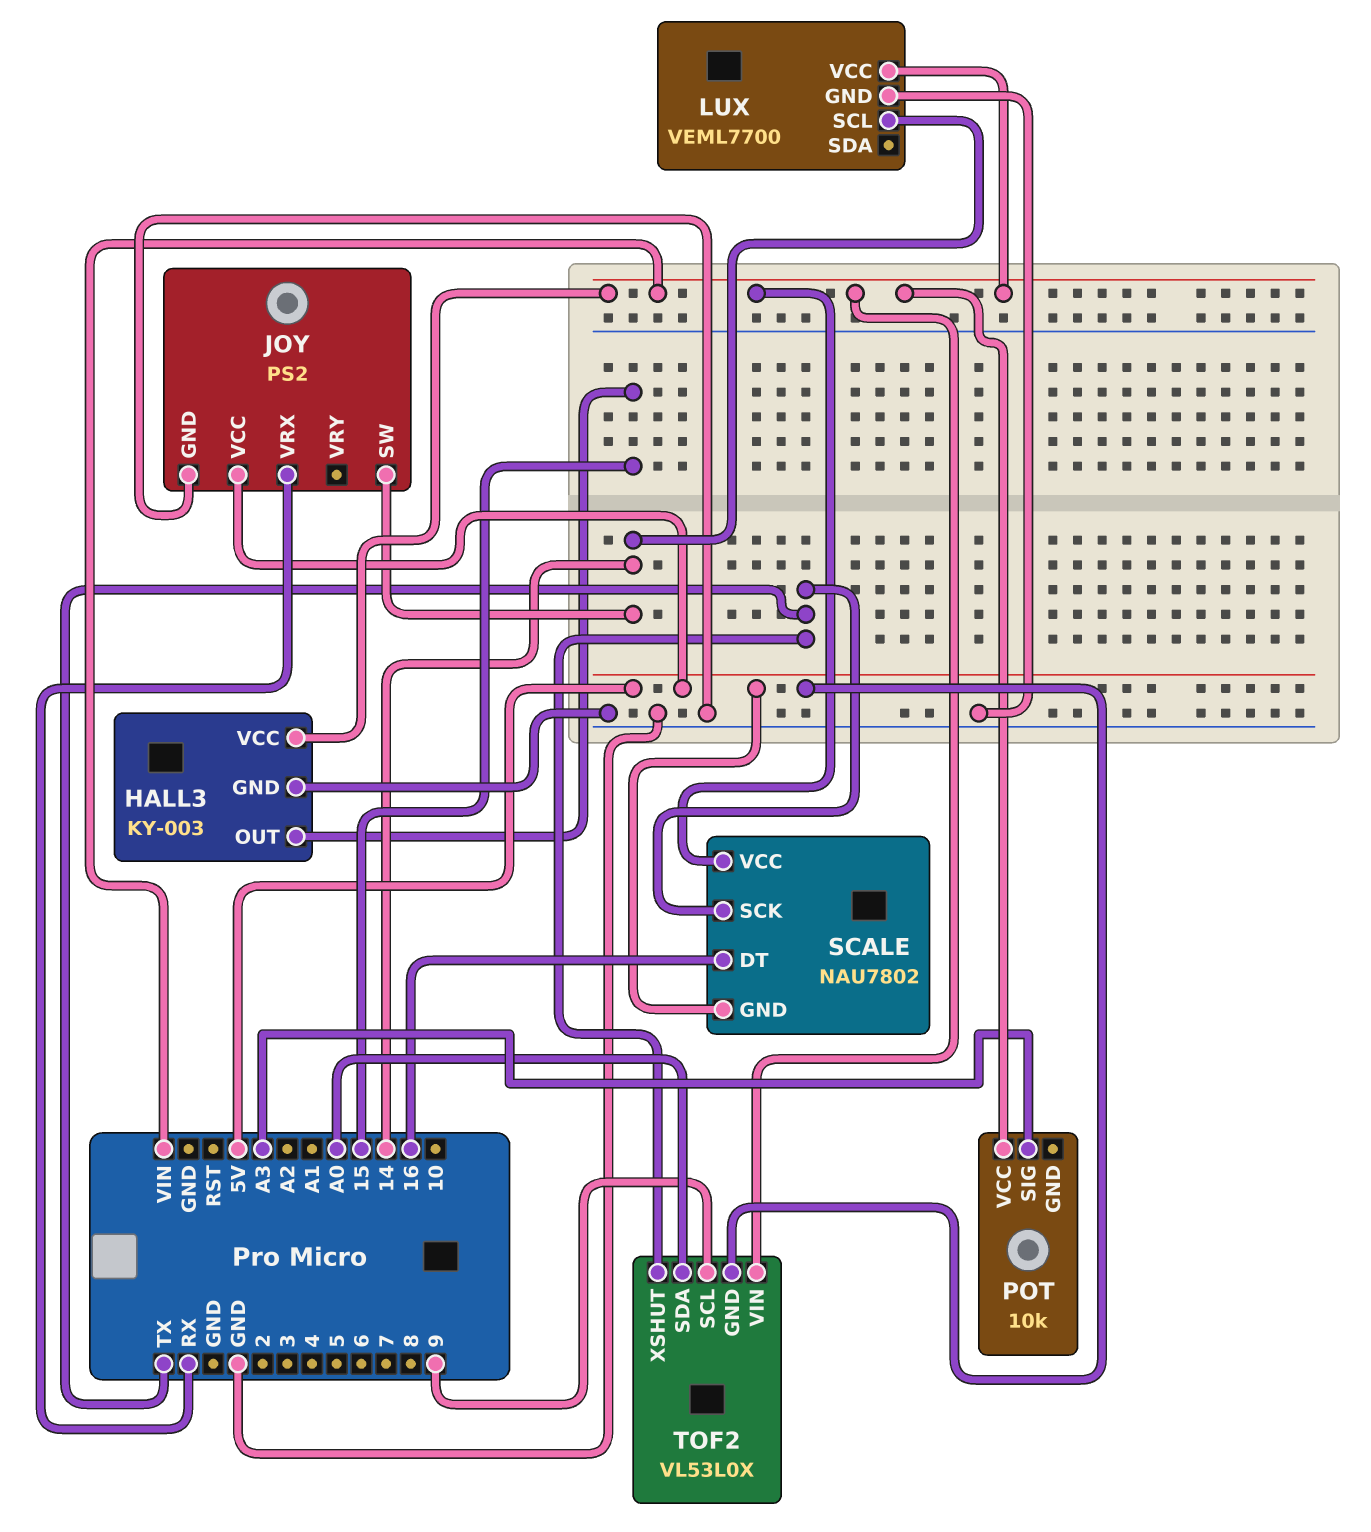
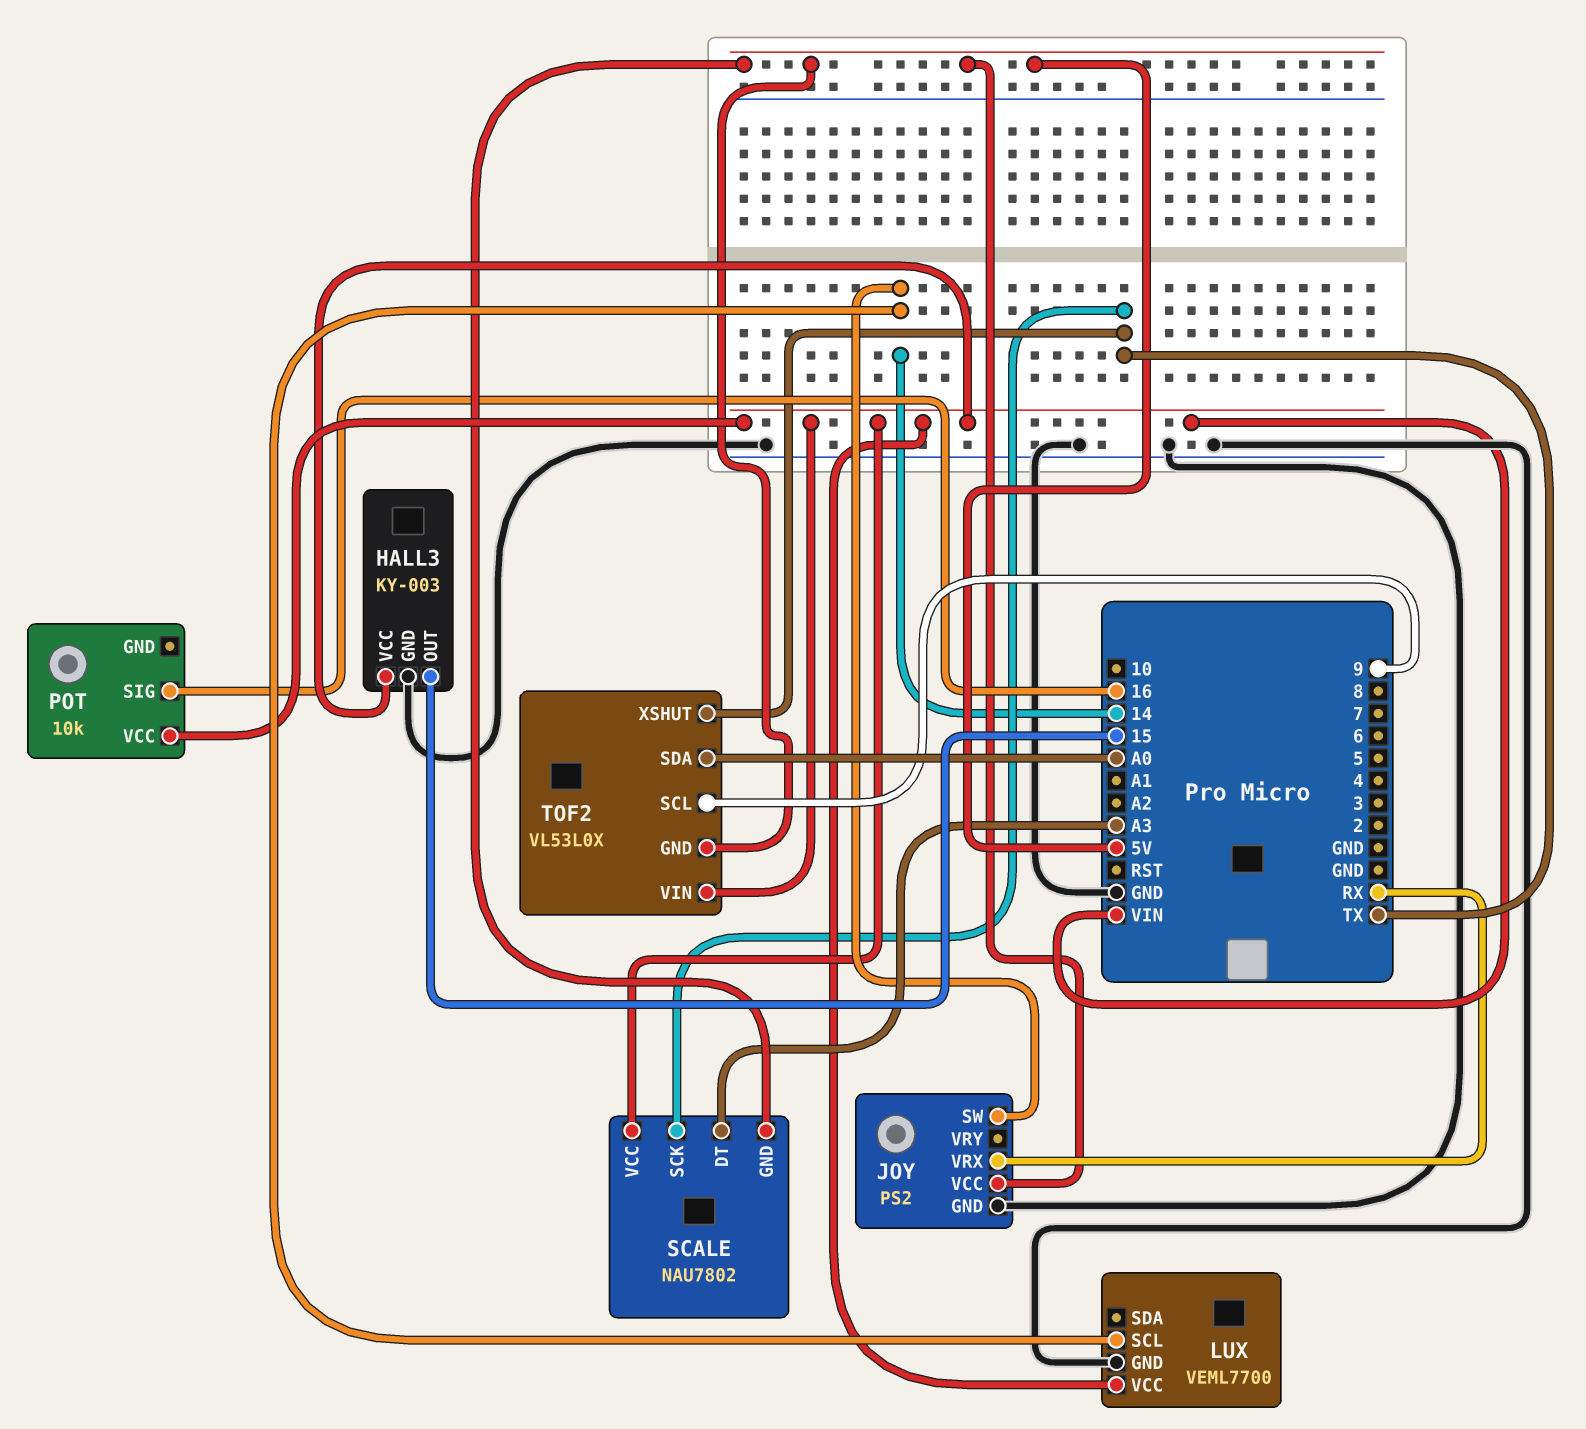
POT pin SIG: A3 -> 16
SCALE pin DT: 16 -> A3

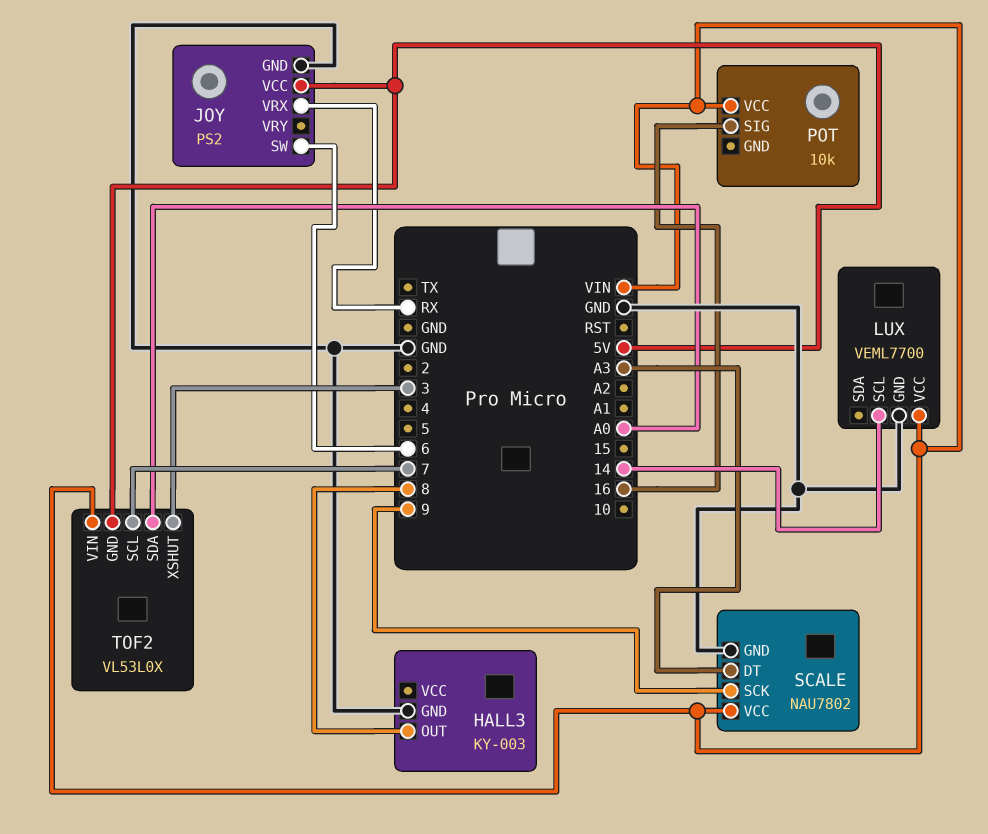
HALL3 pin OUT: 15 -> 8
HALL3 pin VCC: VIN -> none
JOY pin SW: 14 -> 6
SCALE pin GND: 5V -> GND
SCALE pin SCK: TX -> 9
TOF2 pin SCL: 9 -> 7
TOF2 pin XSHUT: TX -> 3

